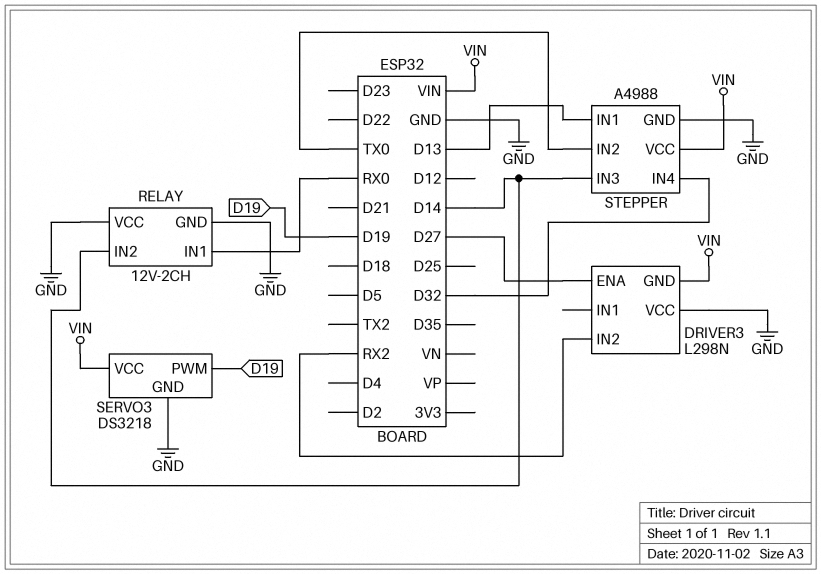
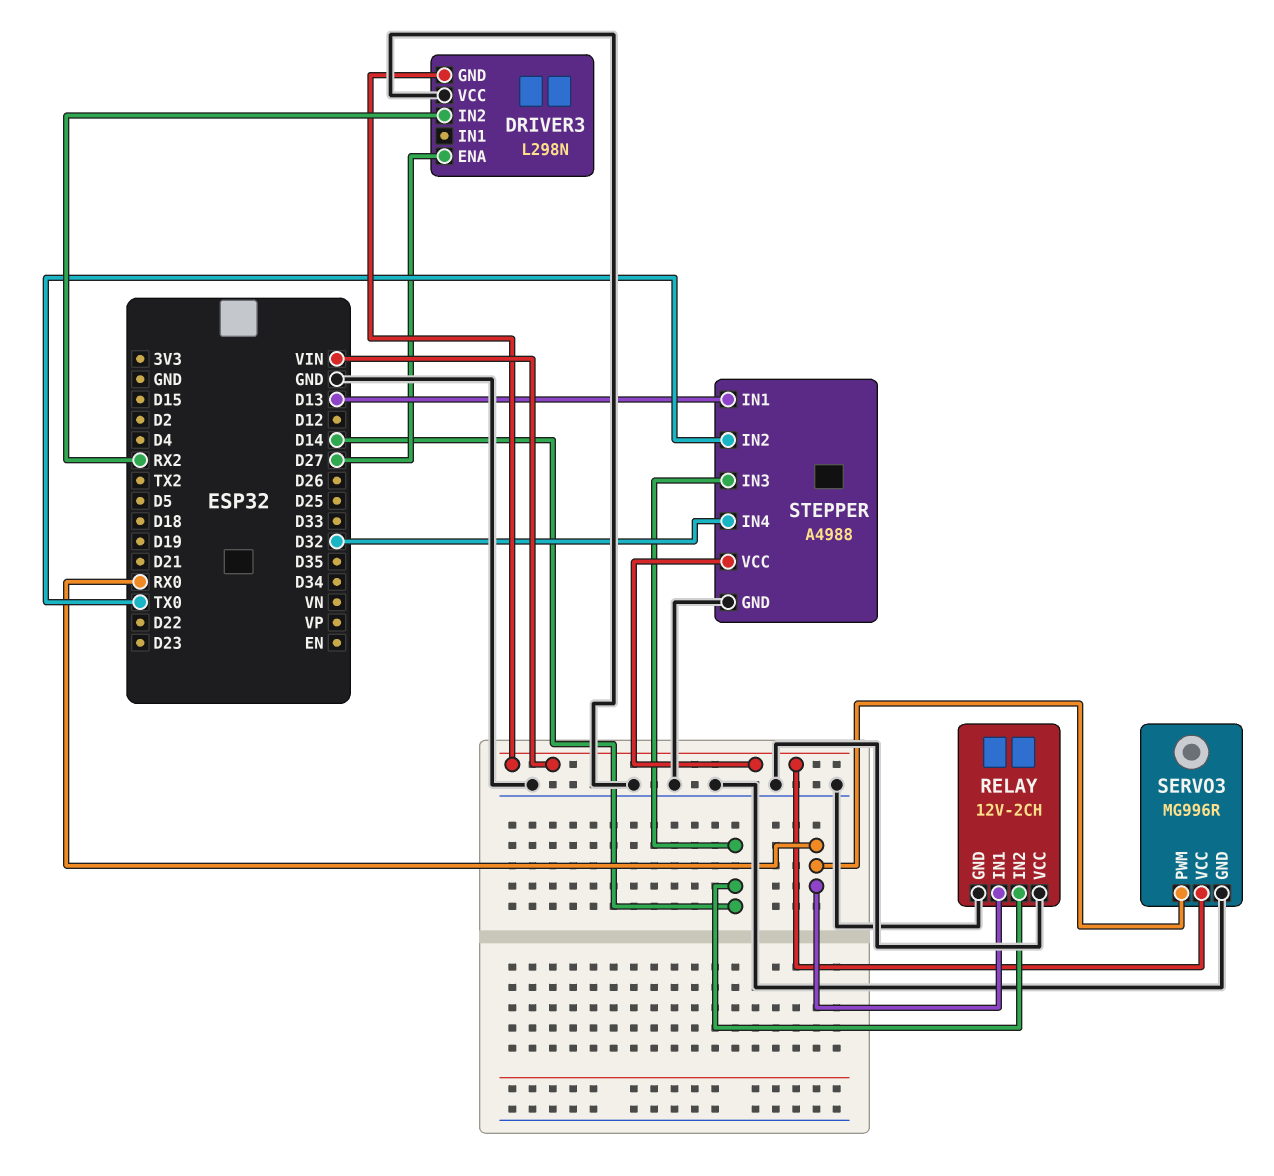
SERVO3: DS3218 -> MG996R
SERVO3 pin PWM: D19 -> RX0

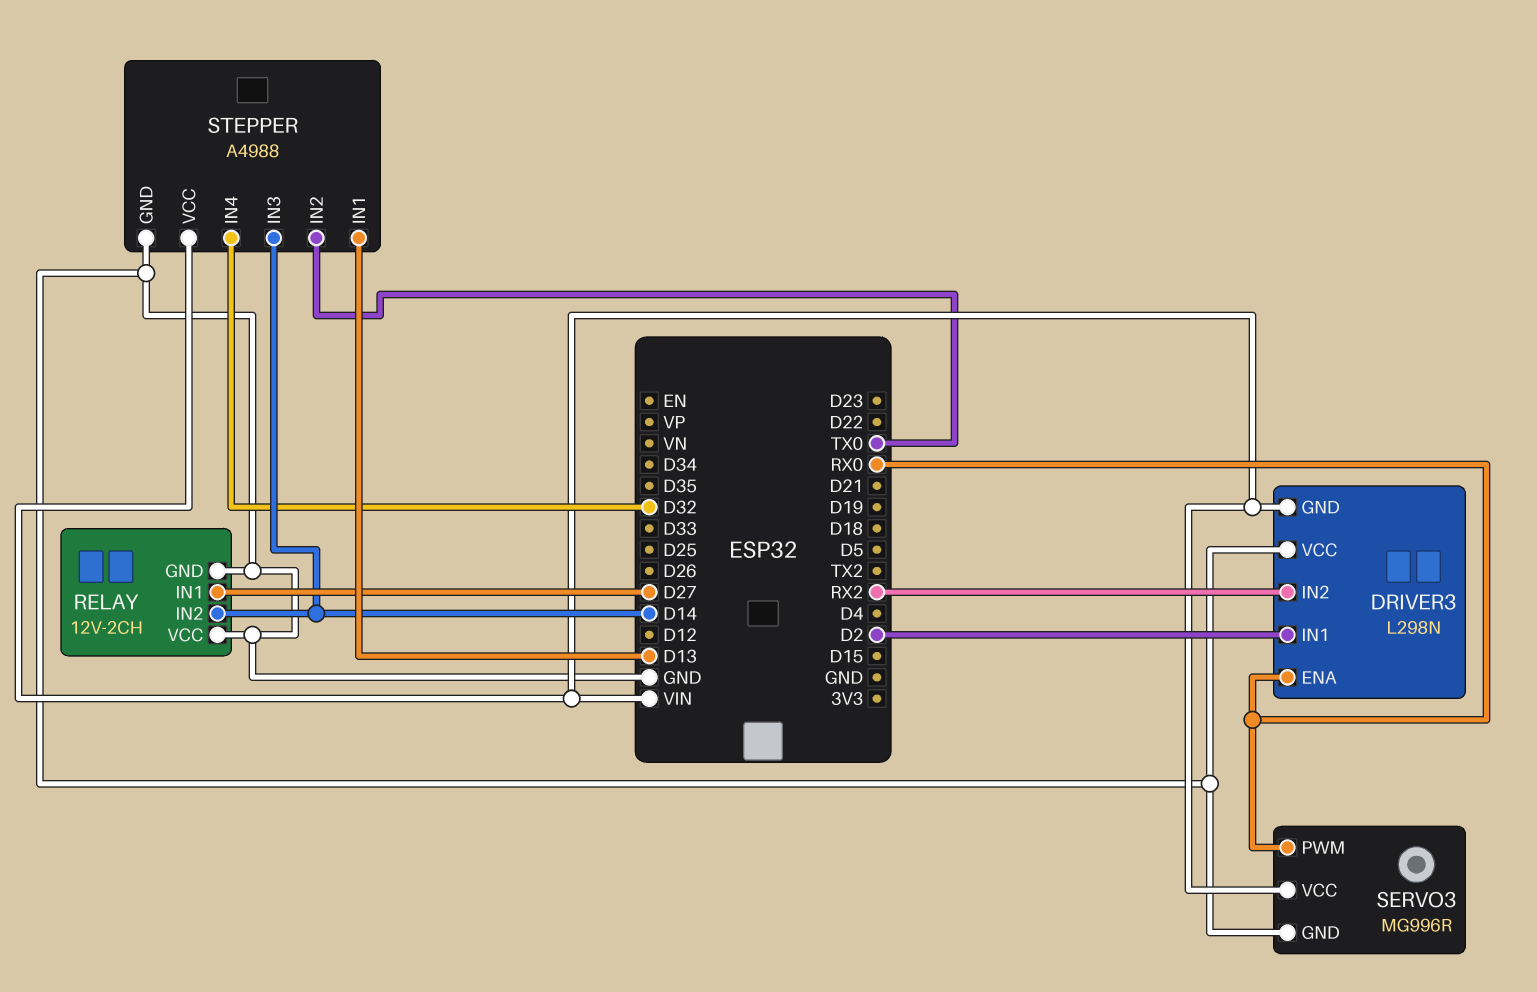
DRIVER3 pin ENA: D27 -> RX0
DRIVER3 pin IN1: none -> D2
RELAY pin IN1: RX0 -> D27

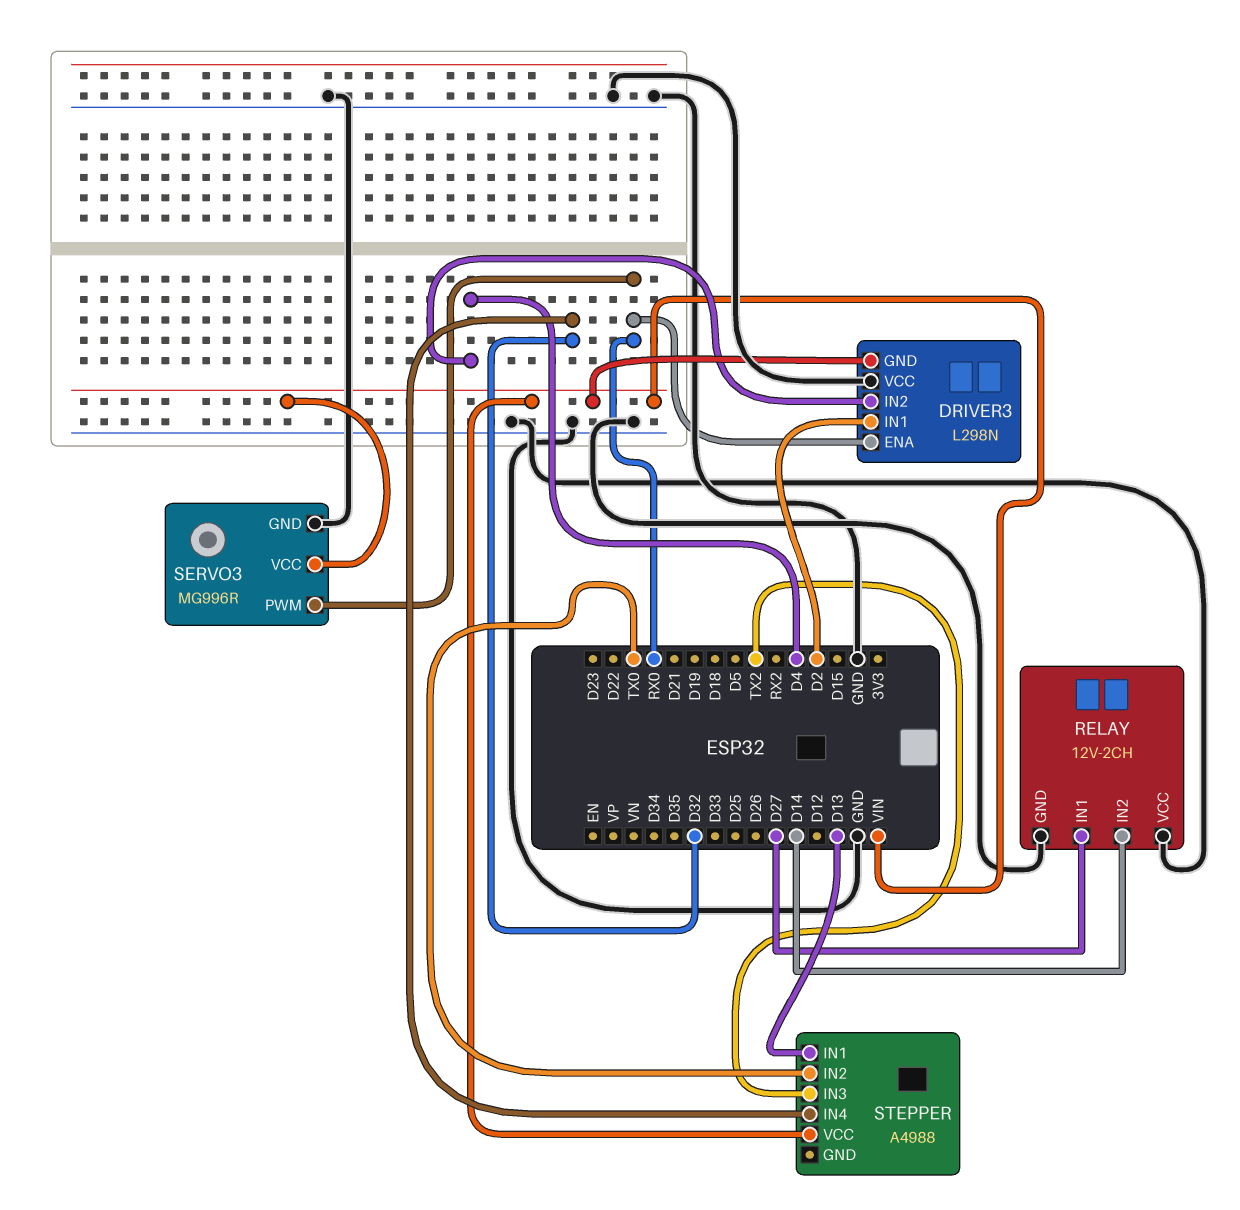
DRIVER3 pin IN2: RX2 -> D4
STEPPER pin GND: GND -> none
STEPPER pin IN3: D14 -> TX2

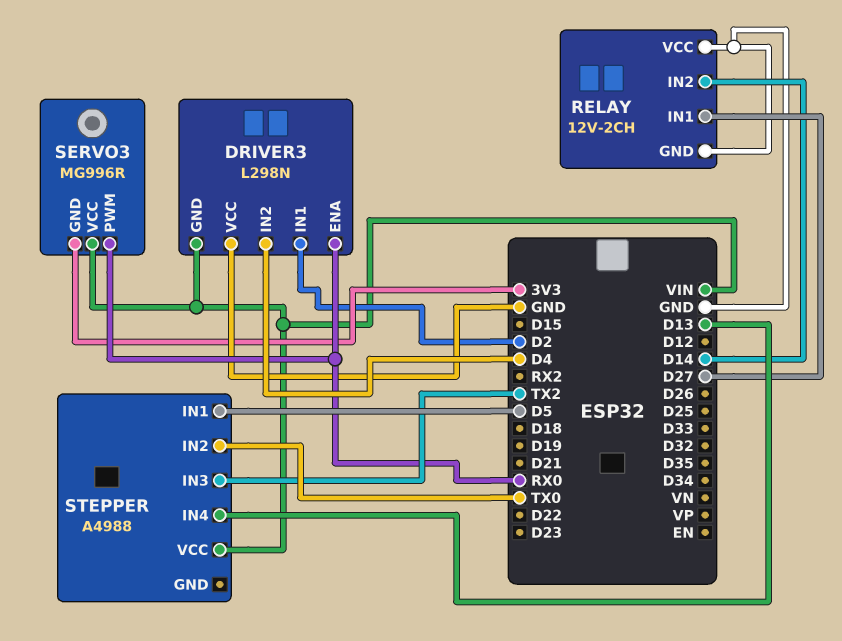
SERVO3 pin GND: GND -> 3V3
STEPPER pin IN1: D13 -> D5
STEPPER pin IN4: D32 -> D13

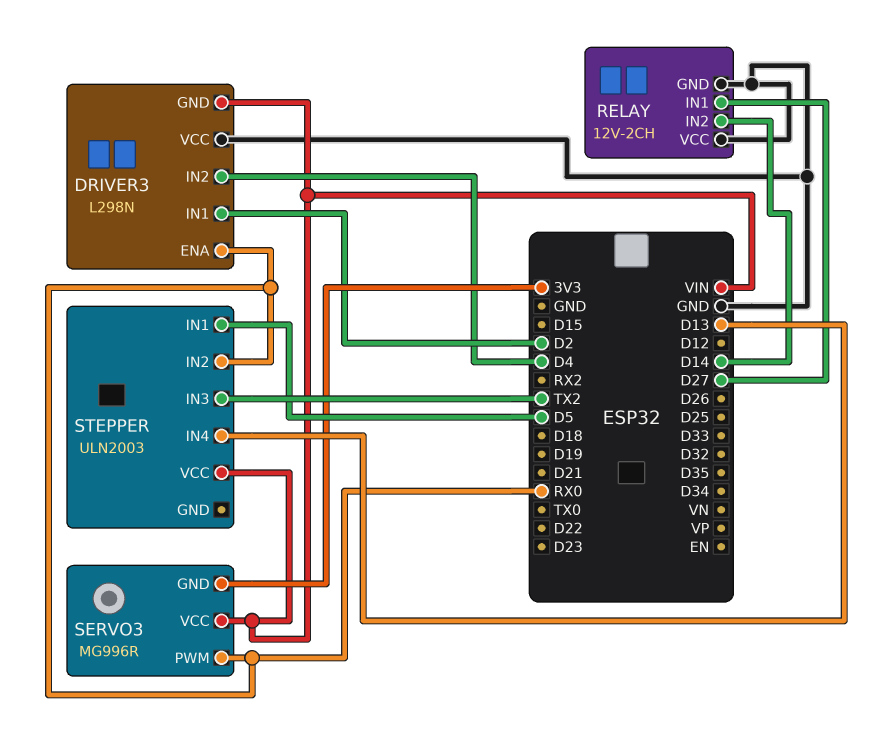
STEPPER: A4988 -> ULN2003
STEPPER pin IN2: TX0 -> RX0

